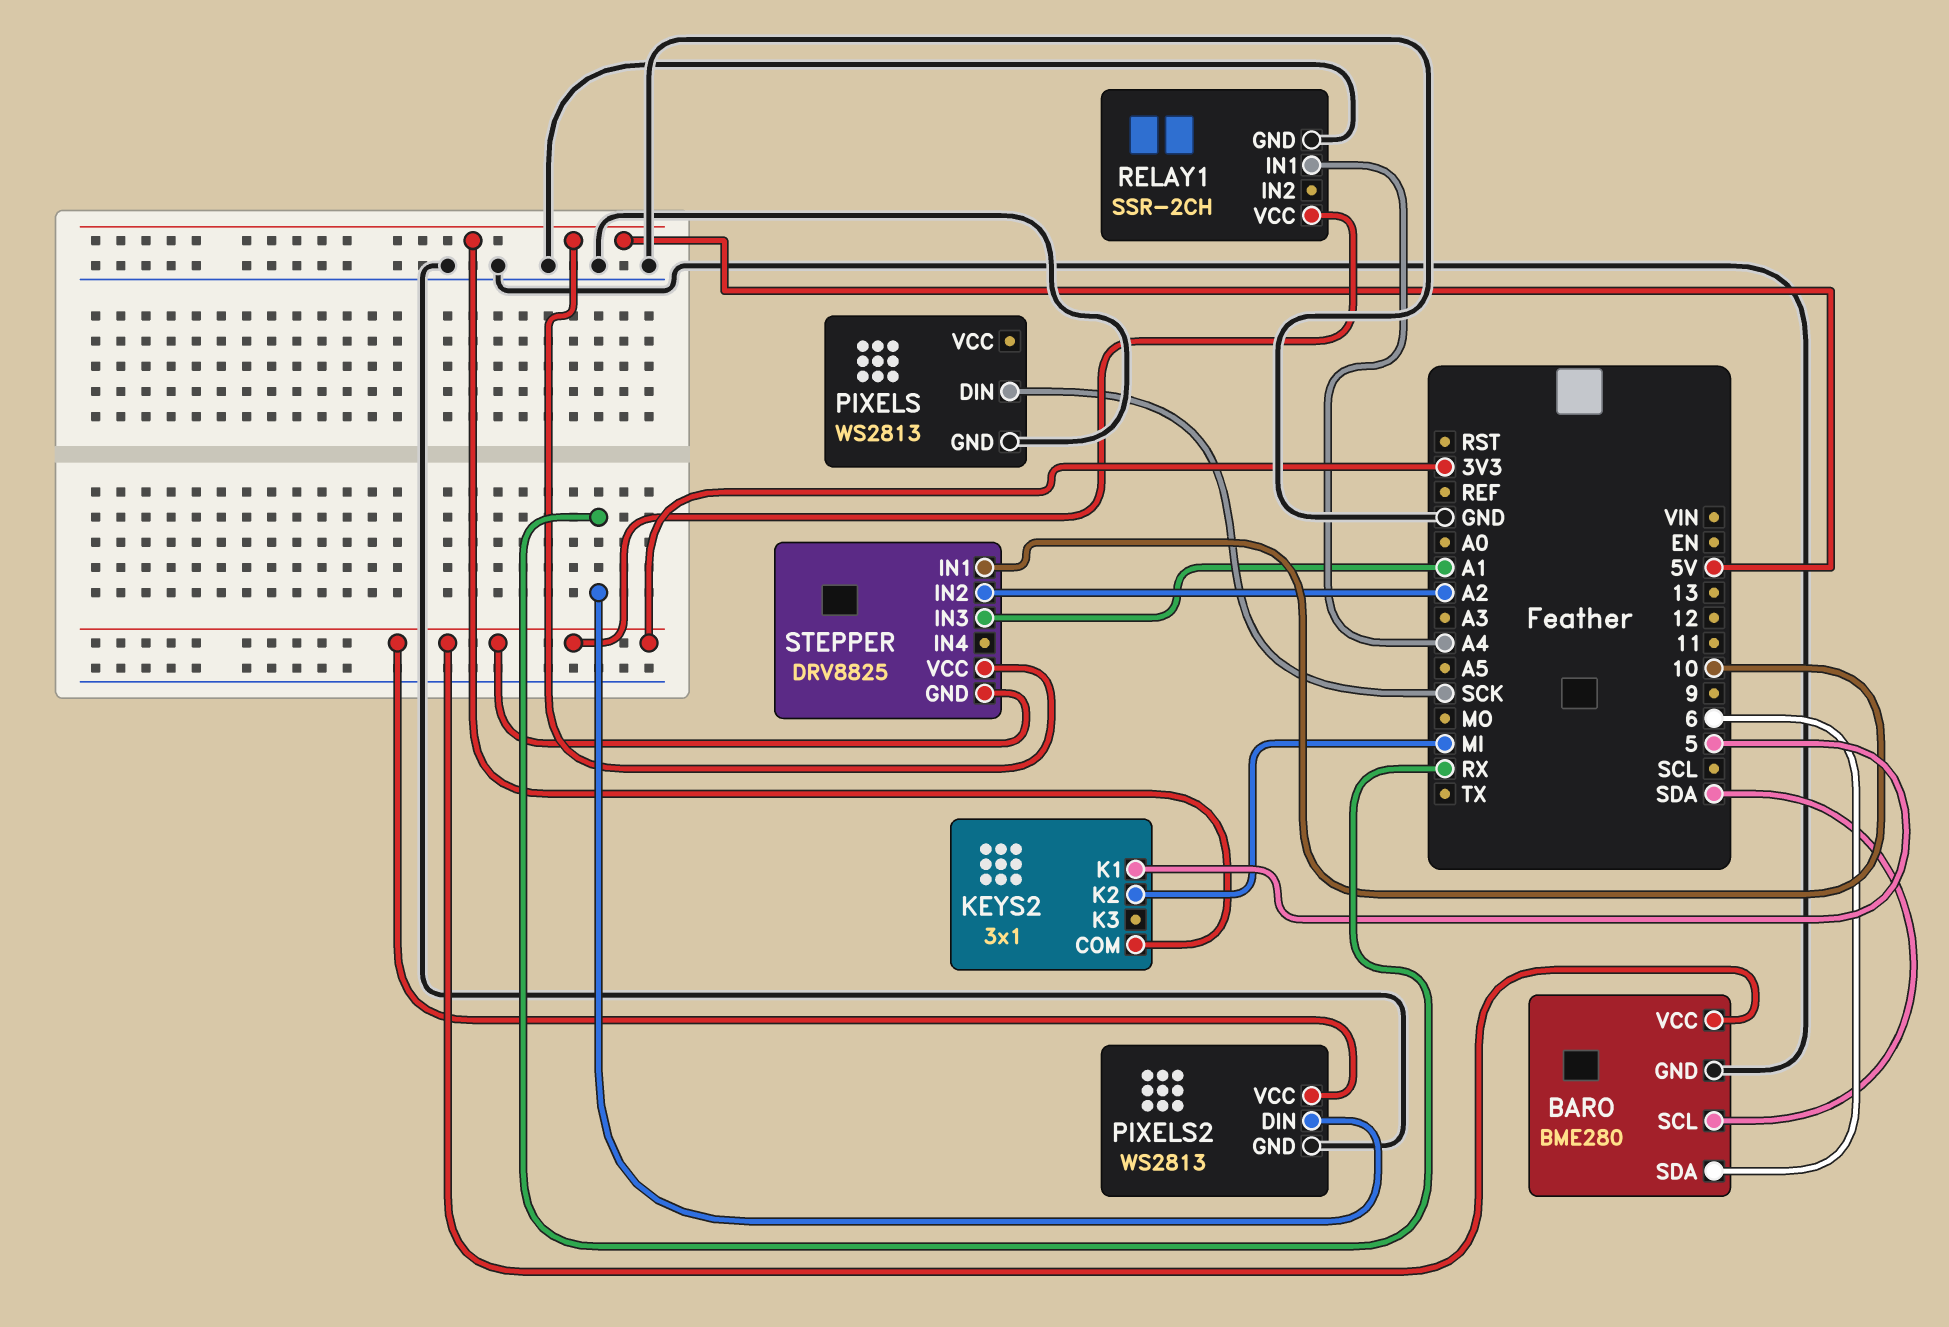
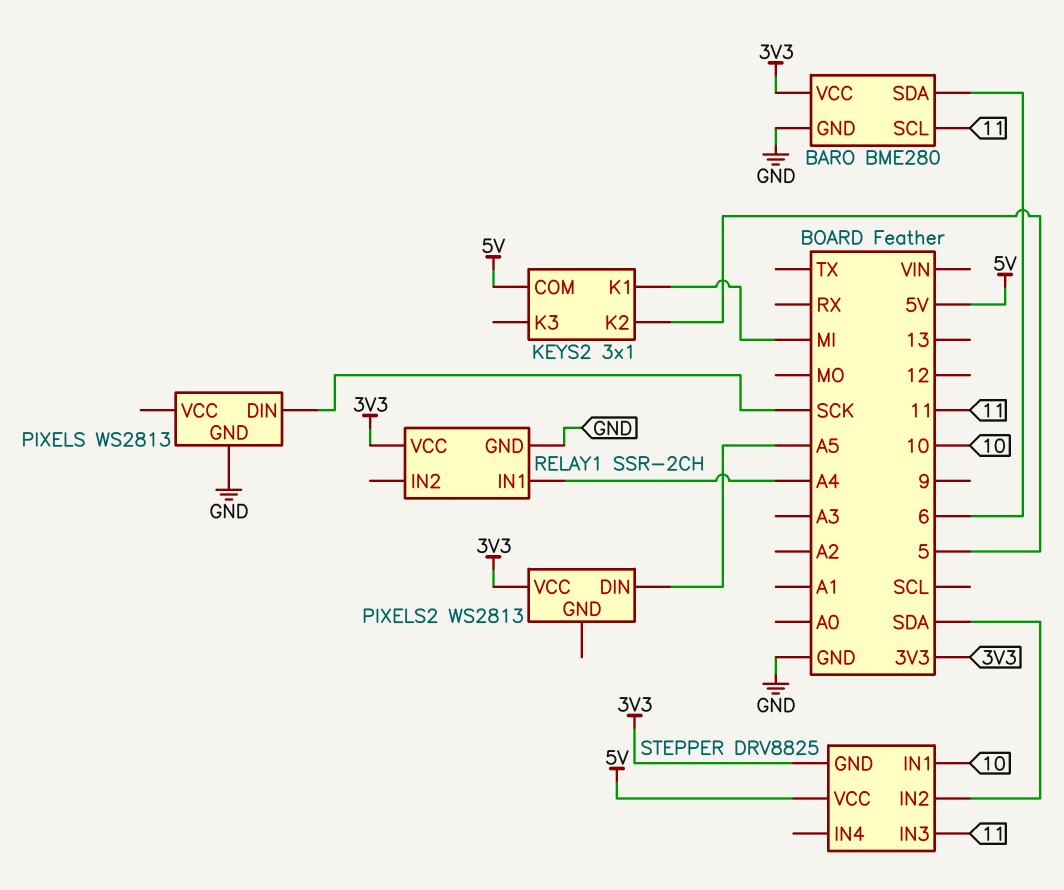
BARO pin SCL: SDA -> 11
KEYS2 pin K1: 5 -> MI
KEYS2 pin K2: MI -> 5
PIXELS2 pin DIN: RX -> A5
PIXELS2 pin GND: GND -> none
STEPPER pin IN2: A2 -> SDA
STEPPER pin IN3: A1 -> 11

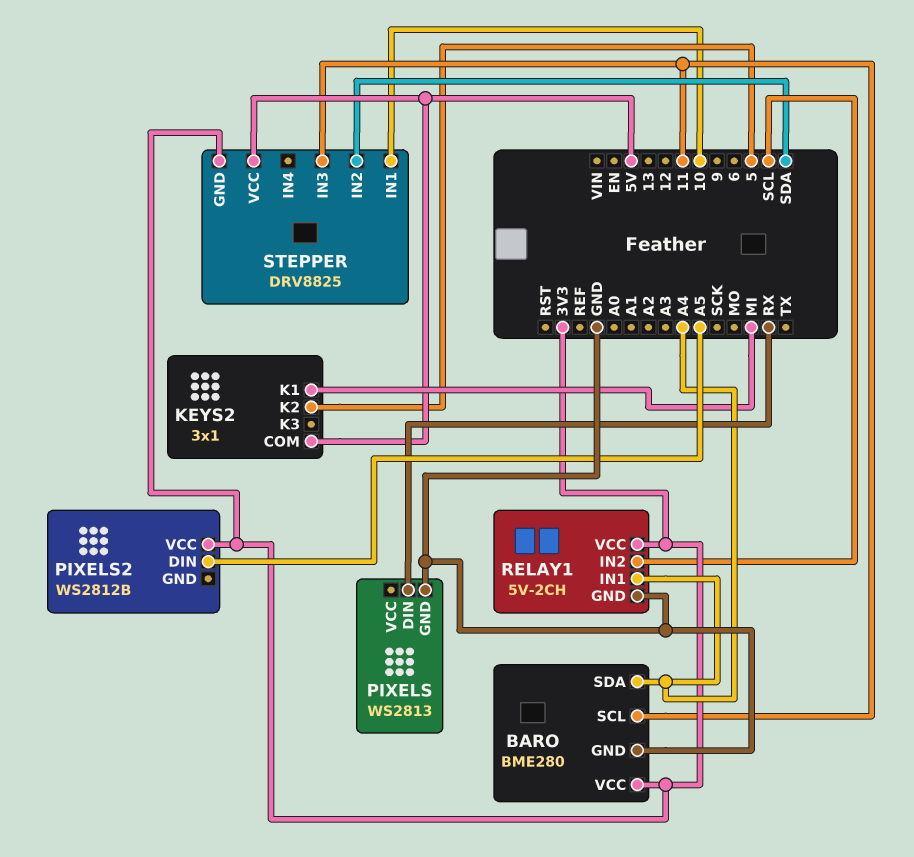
BARO pin SDA: 6 -> A4
PIXELS pin DIN: SCK -> RX
PIXELS2: WS2813 -> WS2812B
RELAY1: SSR-2CH -> 5V-2CH
RELAY1 pin IN2: none -> SCL

